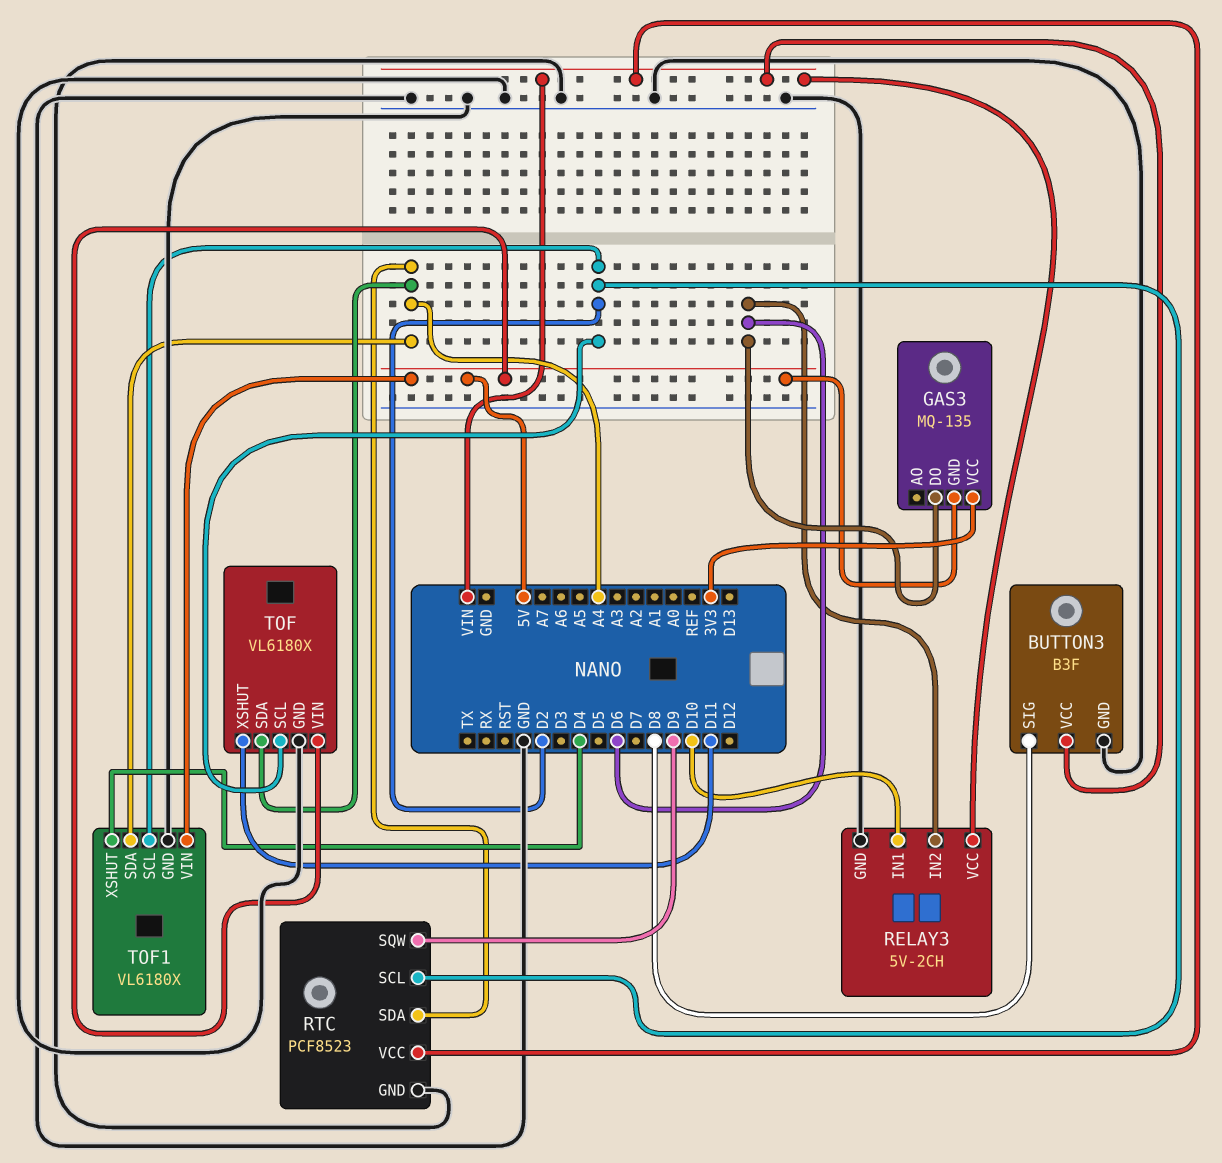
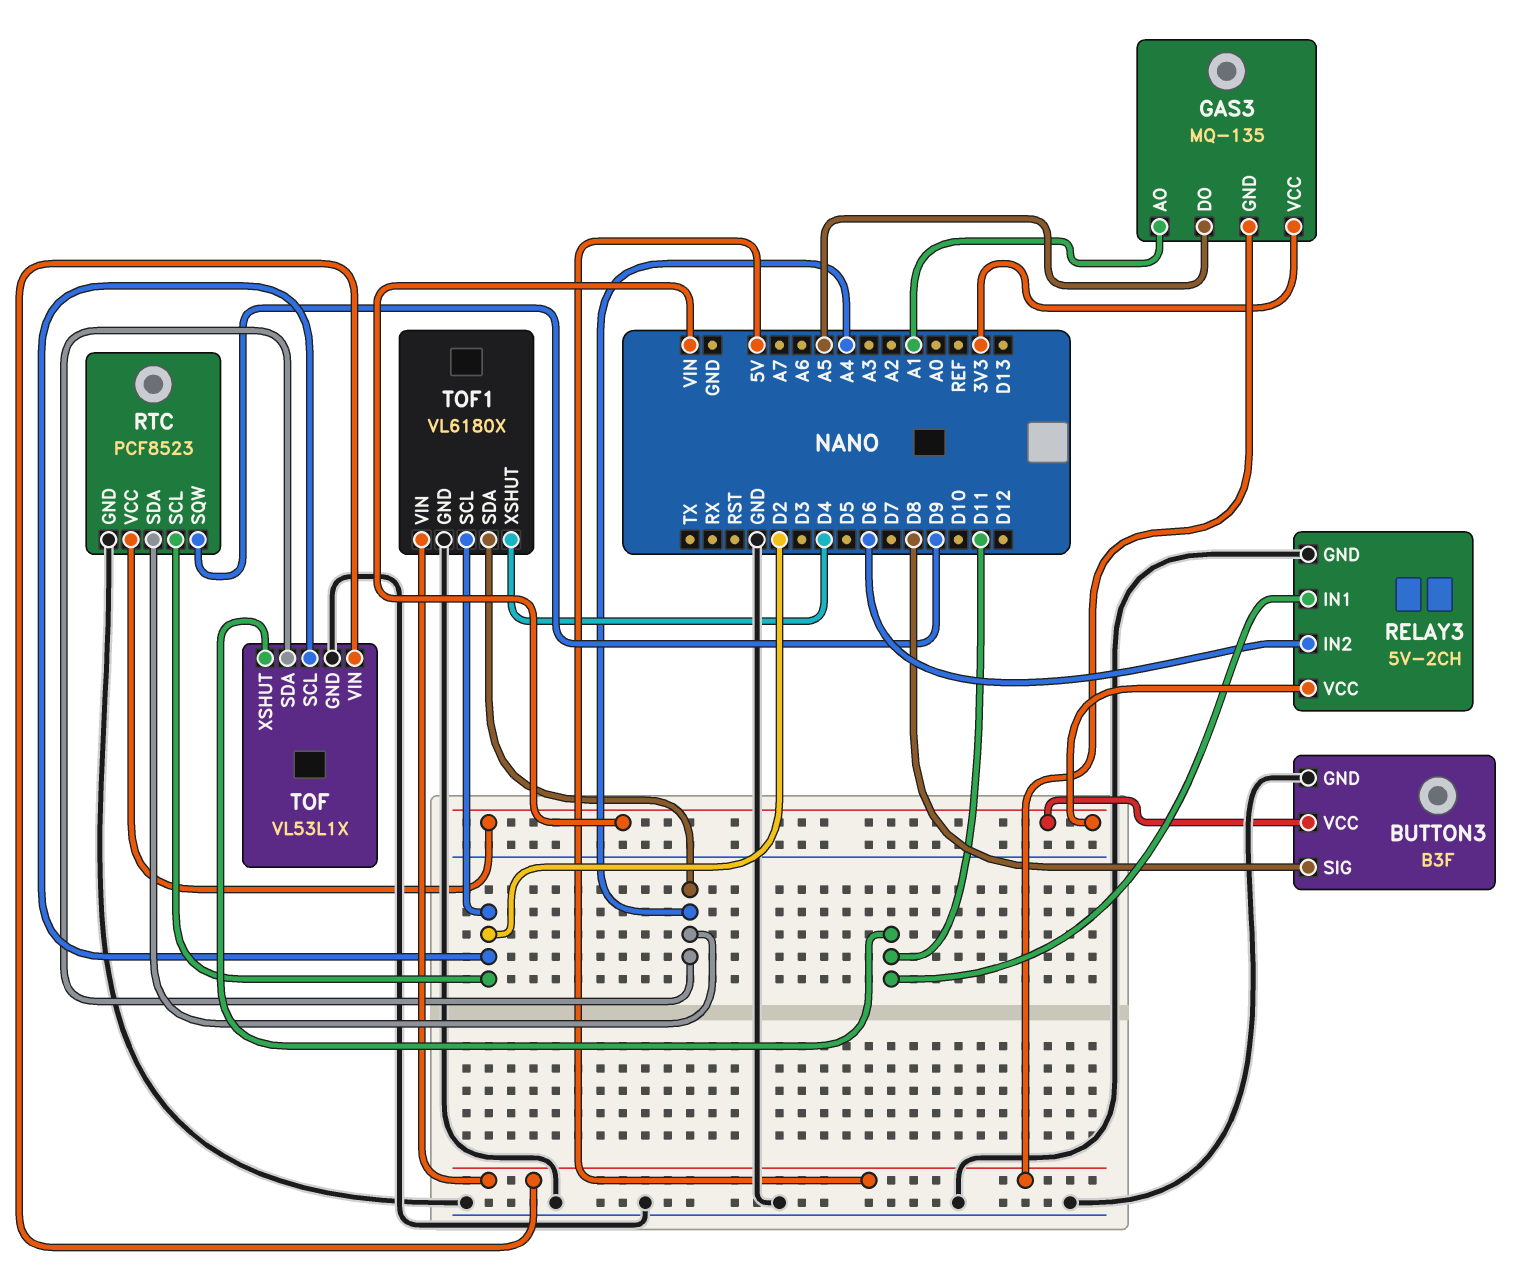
GAS3 pin AO: none -> A1
GAS3 pin DO: D6 -> A5
RELAY3 pin IN1: D10 -> D11
TOF: VL6180X -> VL53L1X

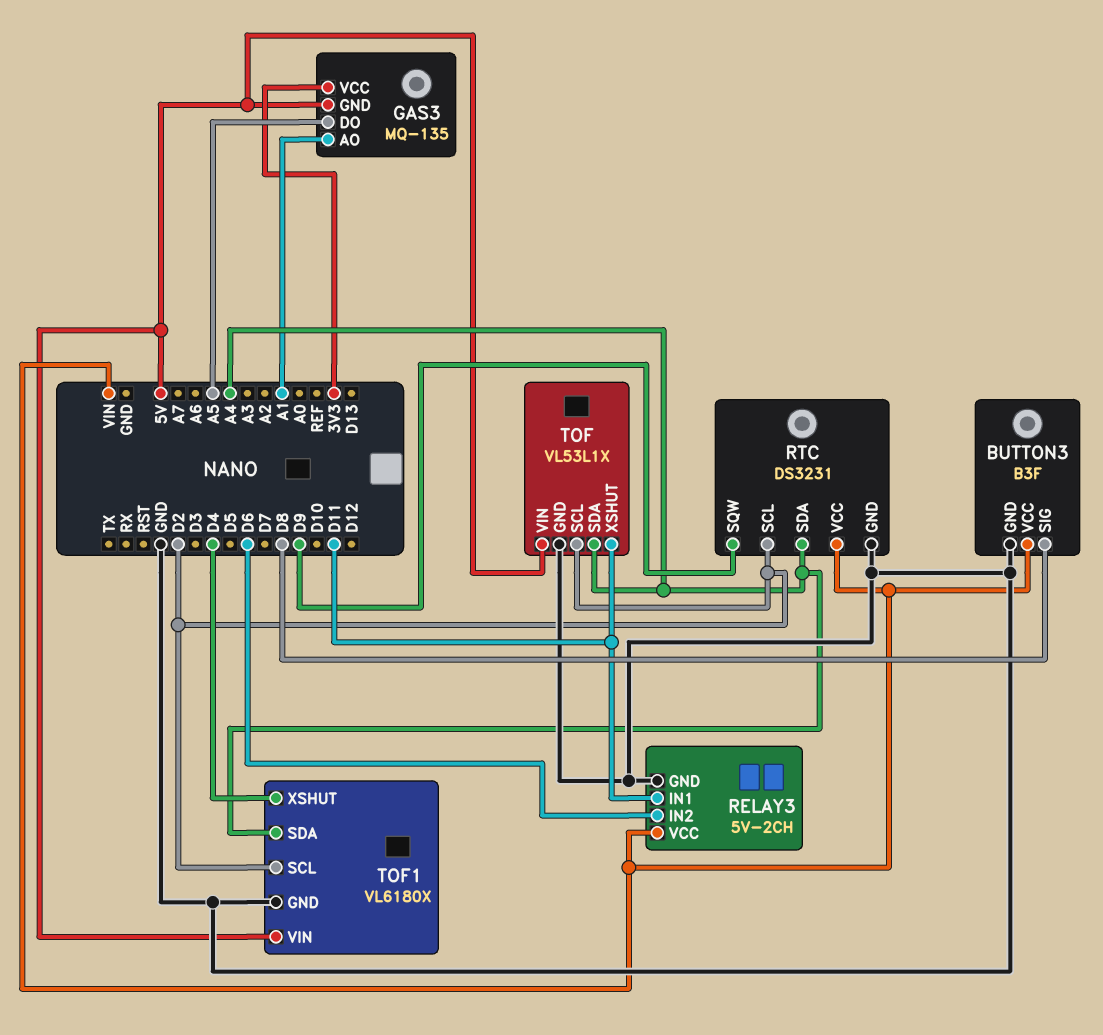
RTC: PCF8523 -> DS3231

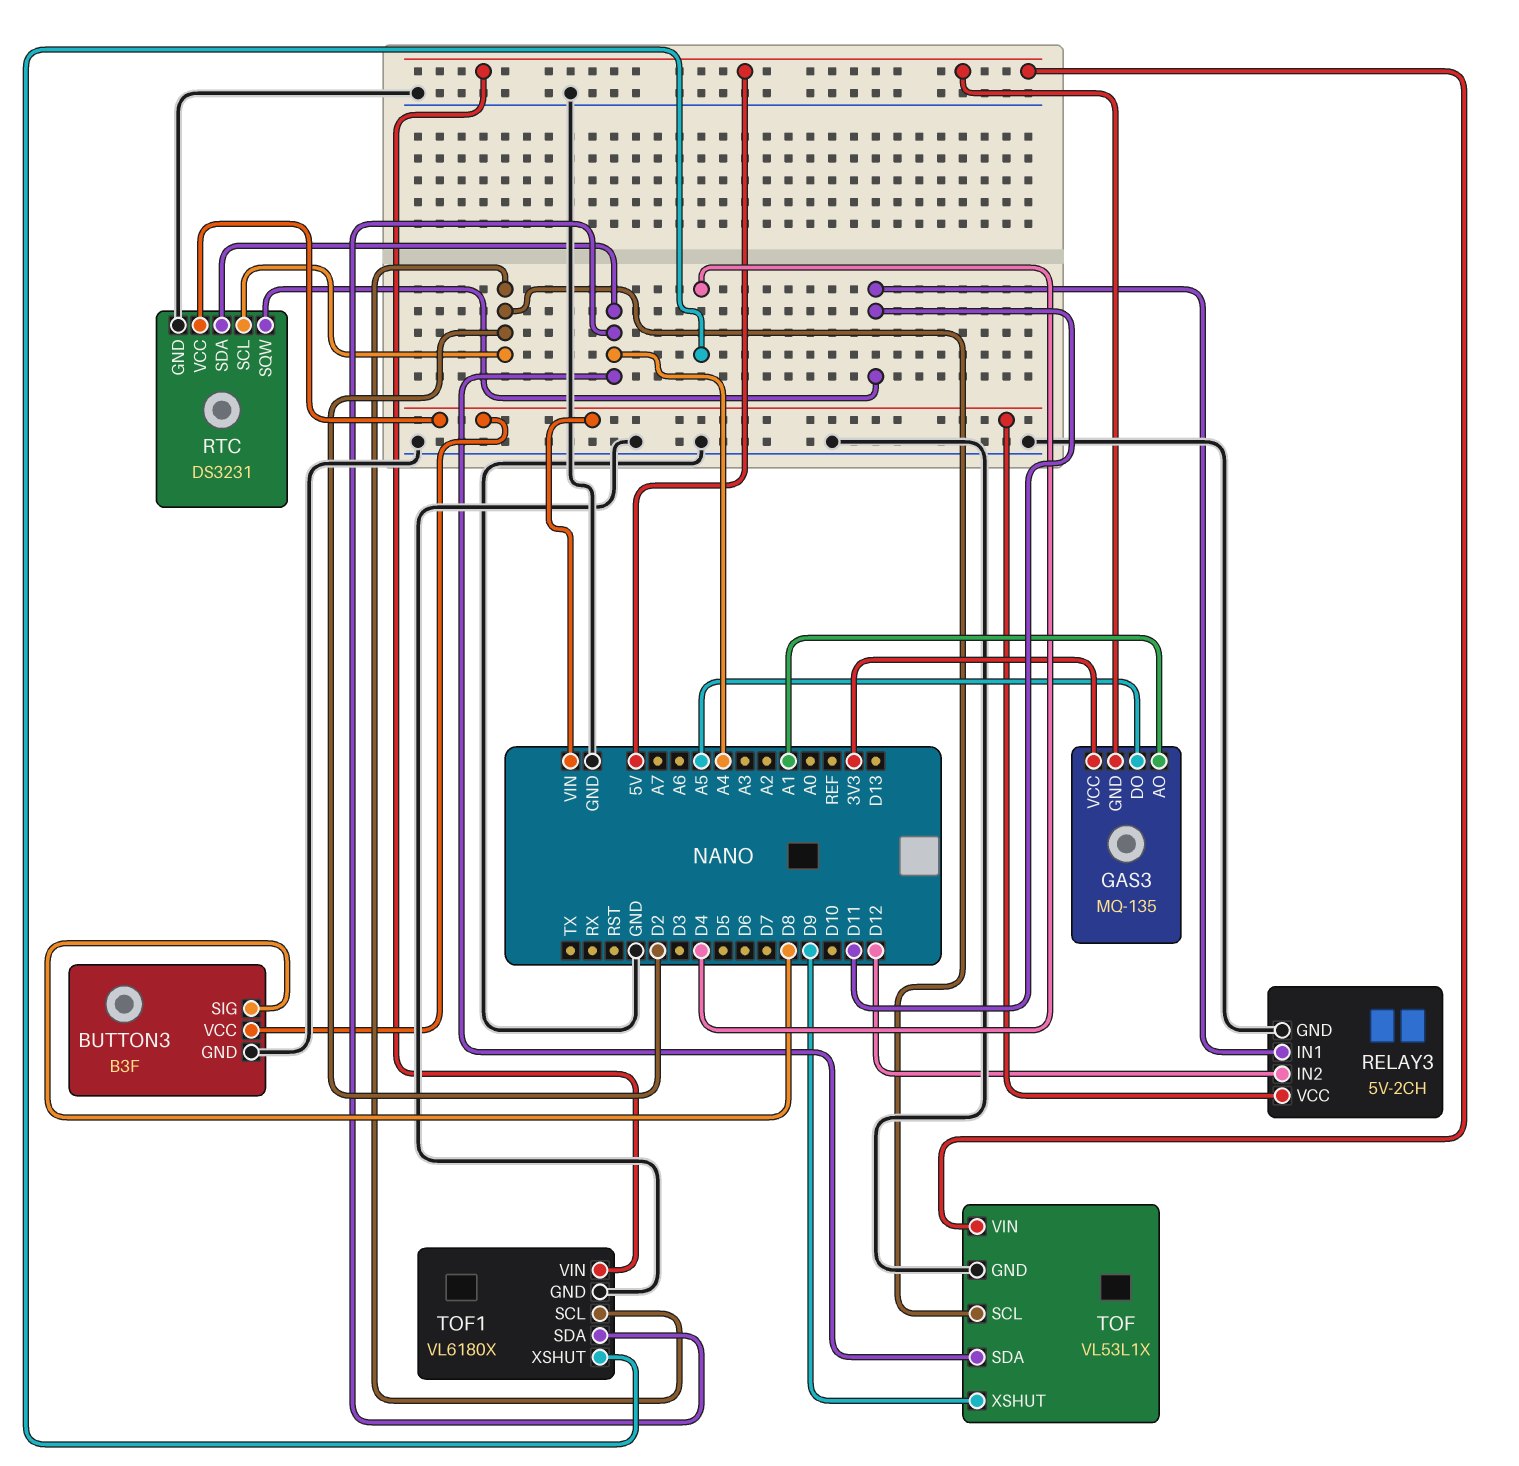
RELAY3 pin IN2: D6 -> D12
RTC pin SQW: D9 -> D11
TOF pin XSHUT: D11 -> D9

